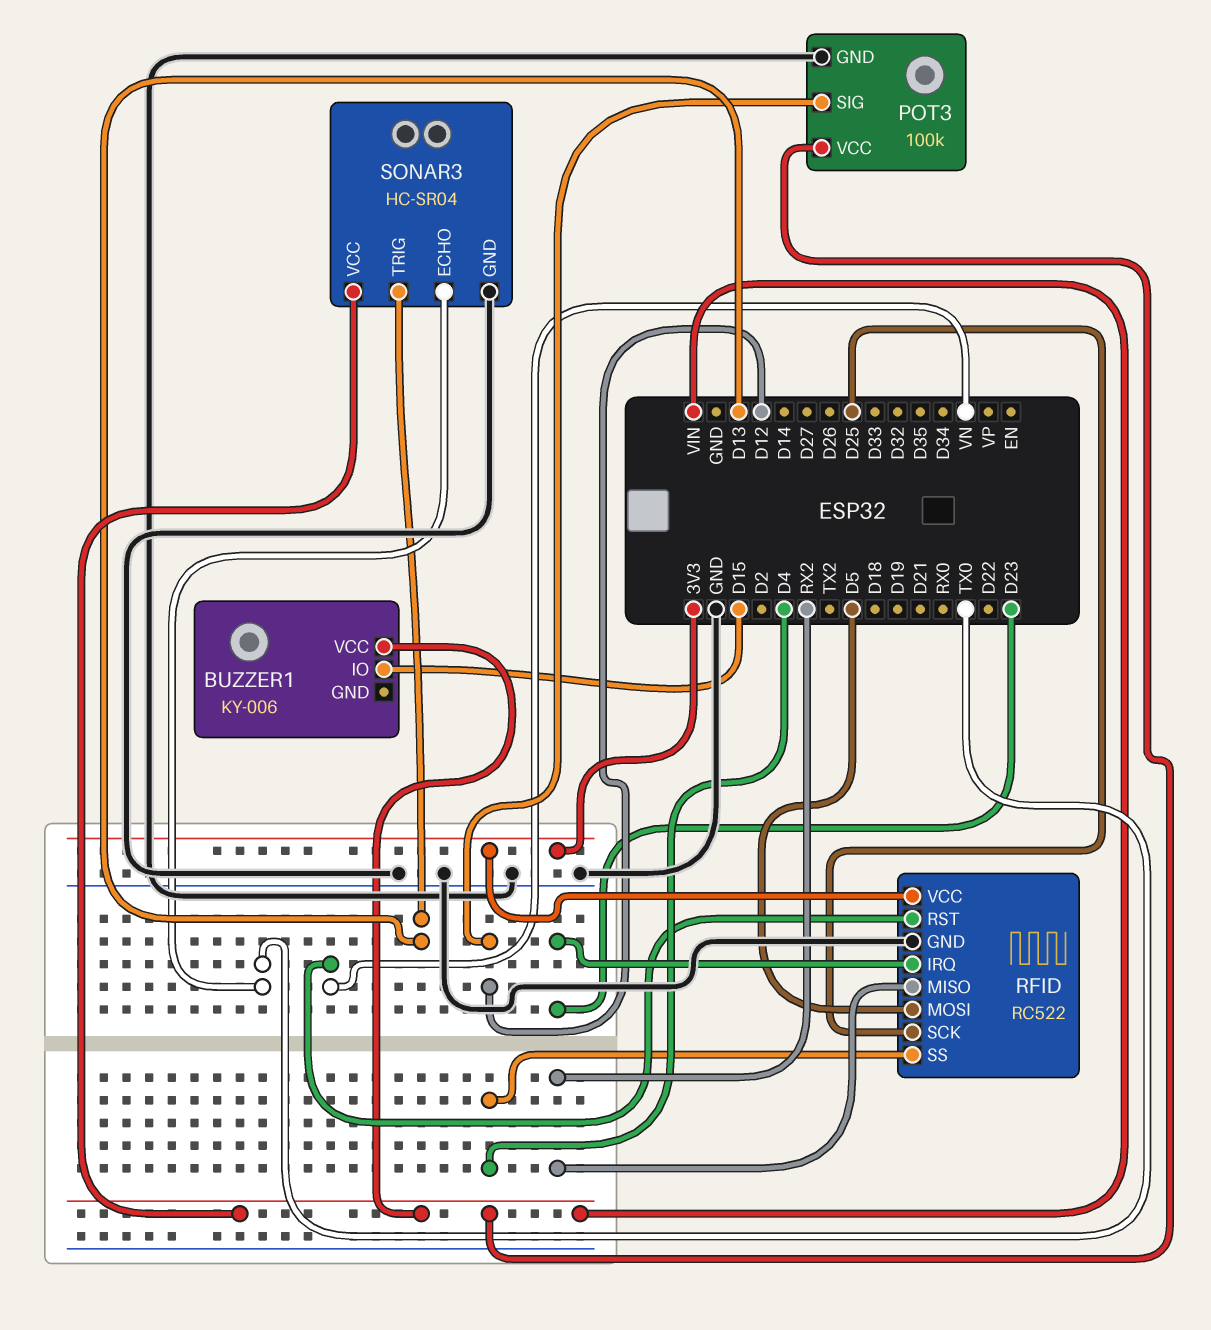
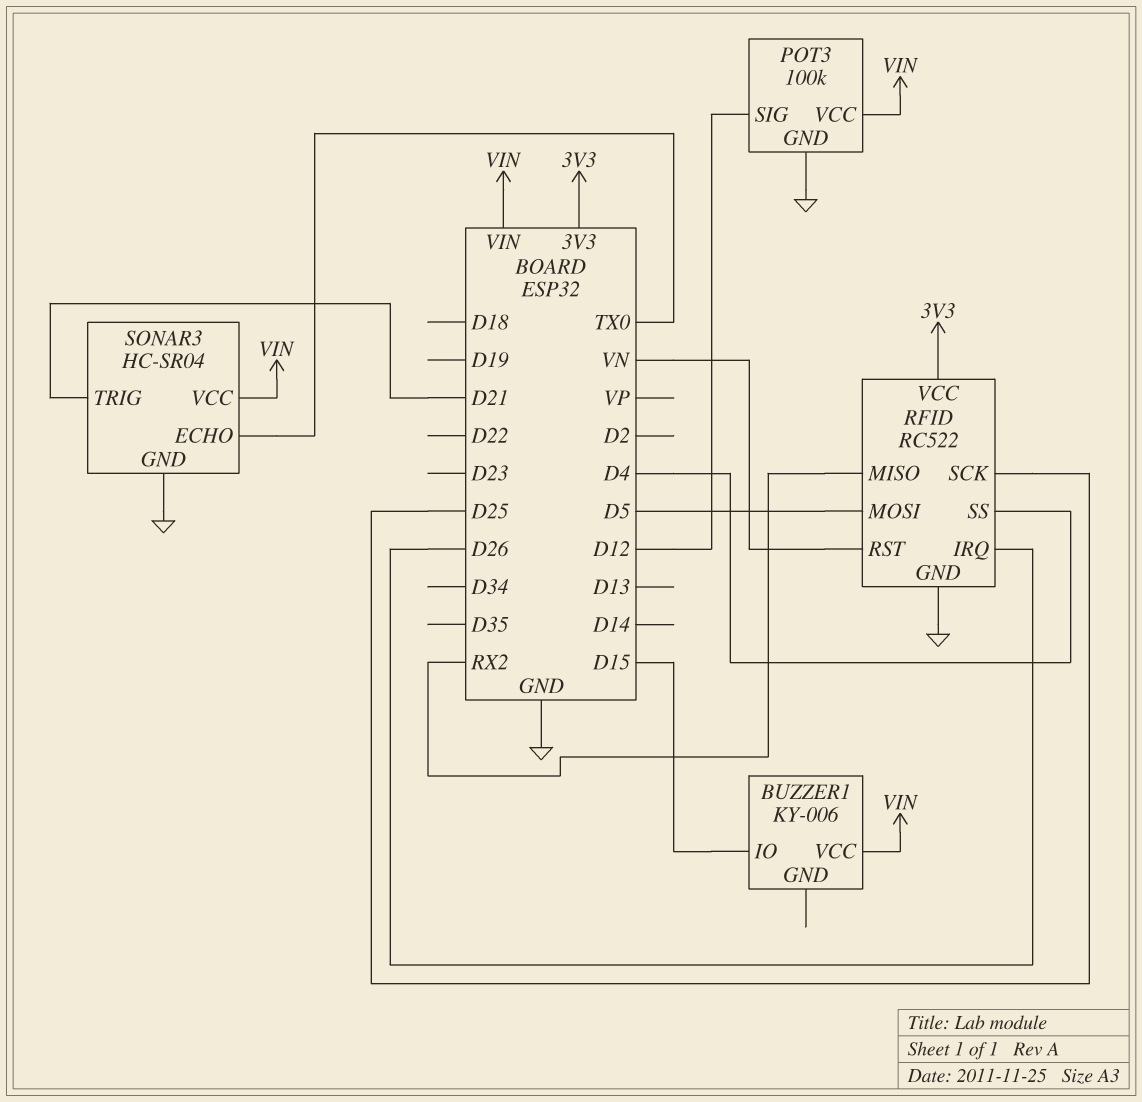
RFID pin IRQ: D23 -> D26
SONAR3 pin TRIG: D13 -> D21

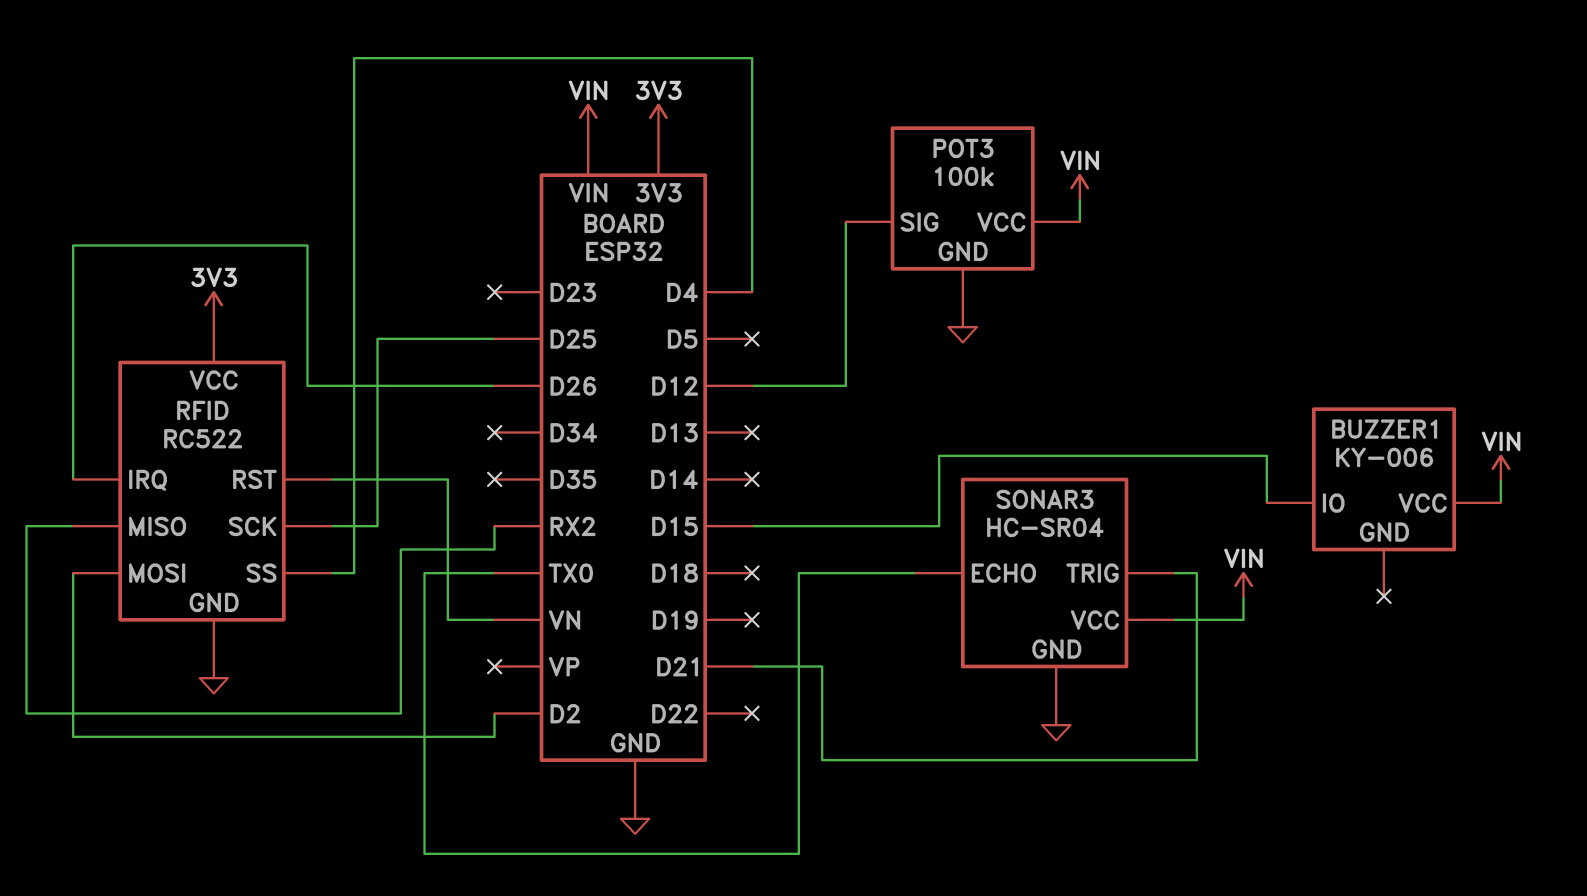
RFID pin MOSI: D5 -> D2

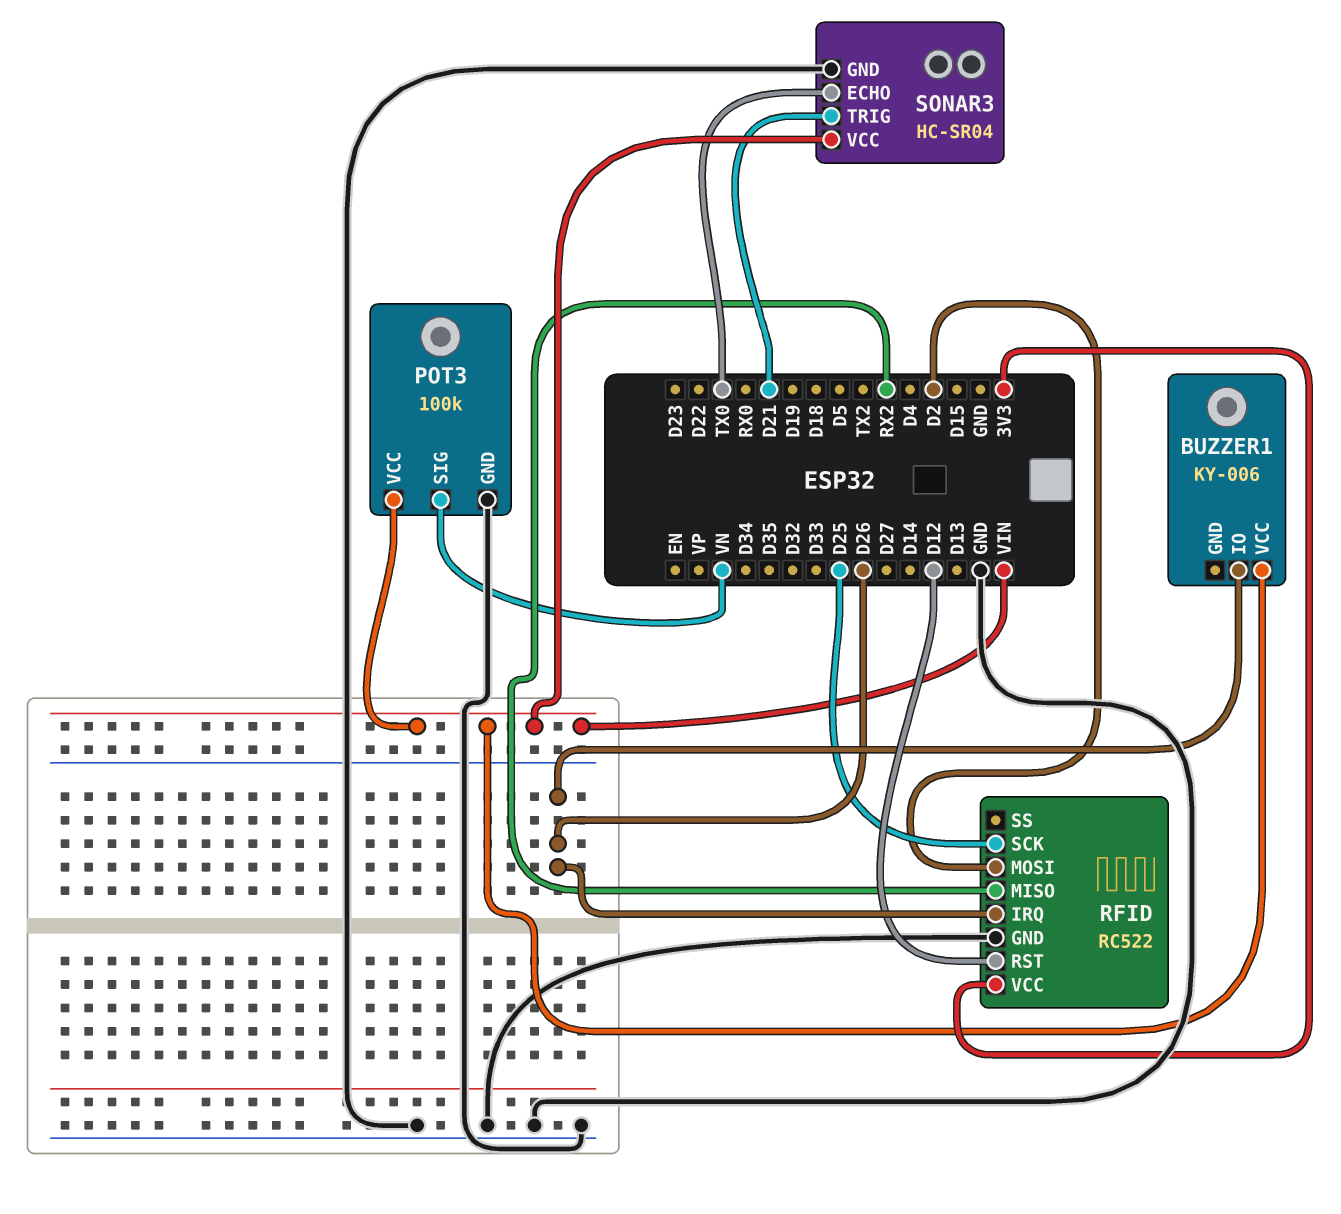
BUZZER1 pin IO: D15 -> D26
POT3 pin SIG: D12 -> VN
RFID pin RST: VN -> D12
RFID pin SS: D4 -> none

